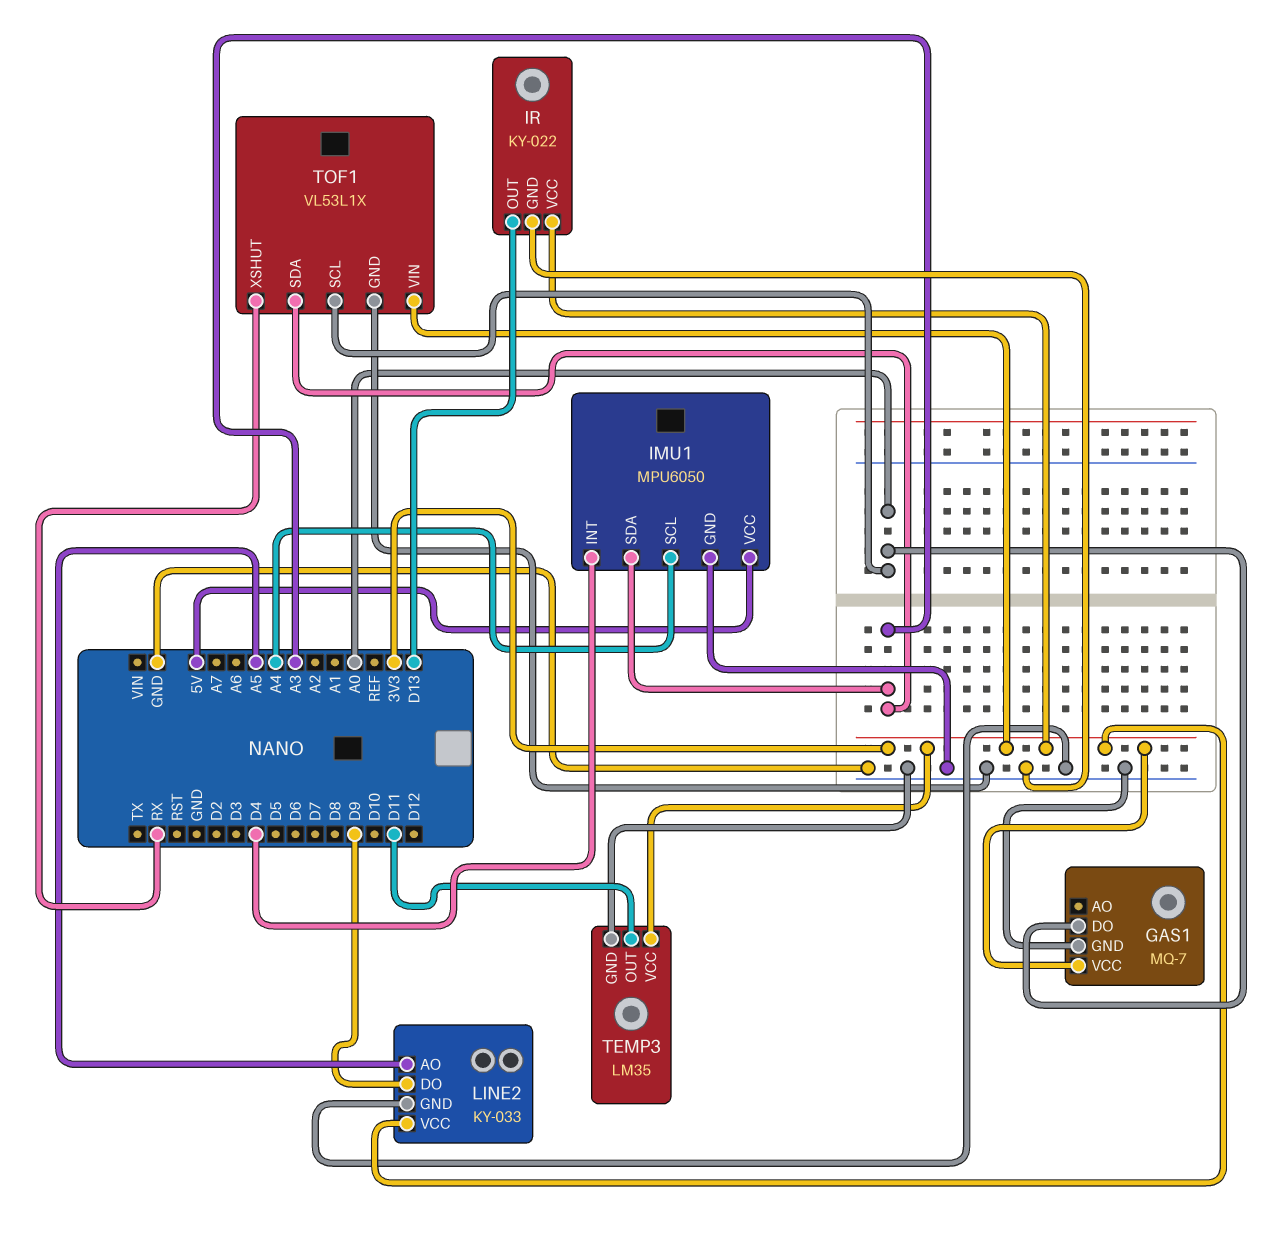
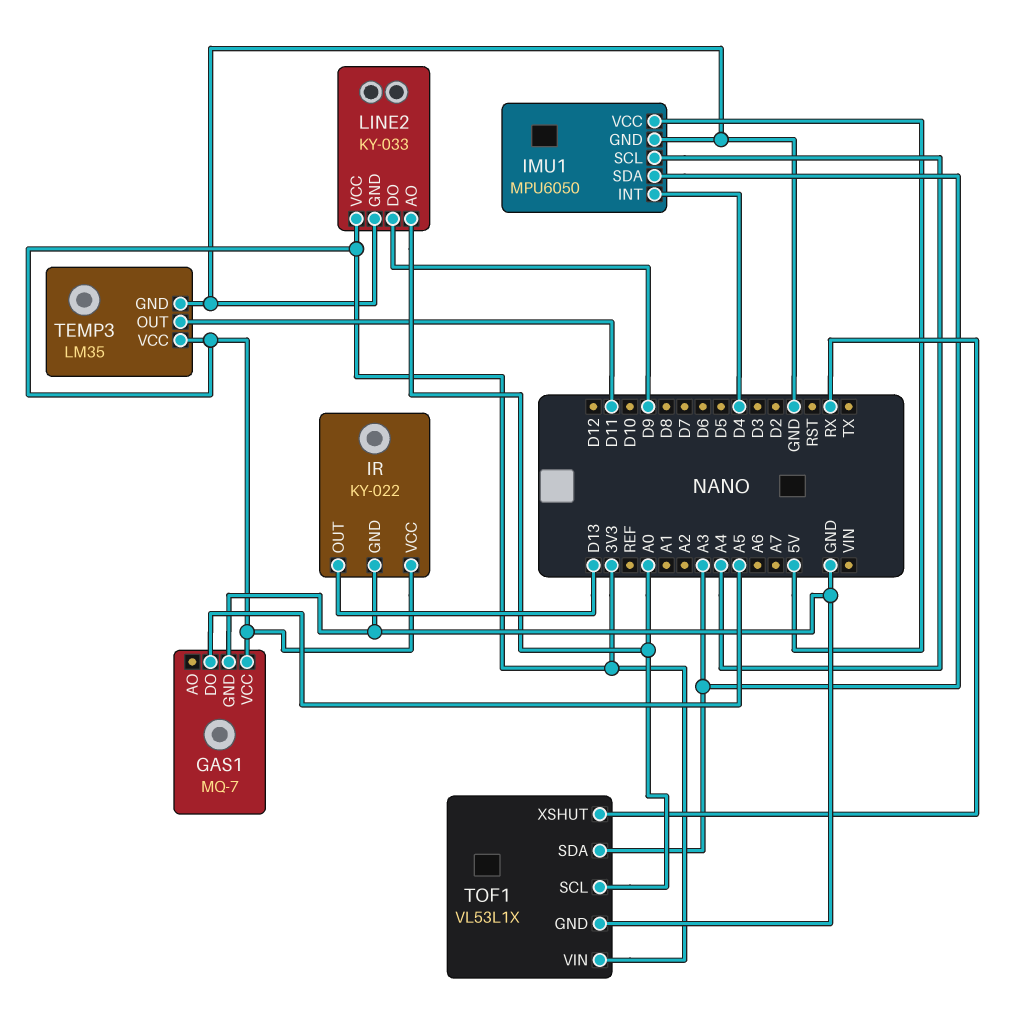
GAS1 pin DO: A0 -> A5
LINE2 pin AO: A5 -> A0

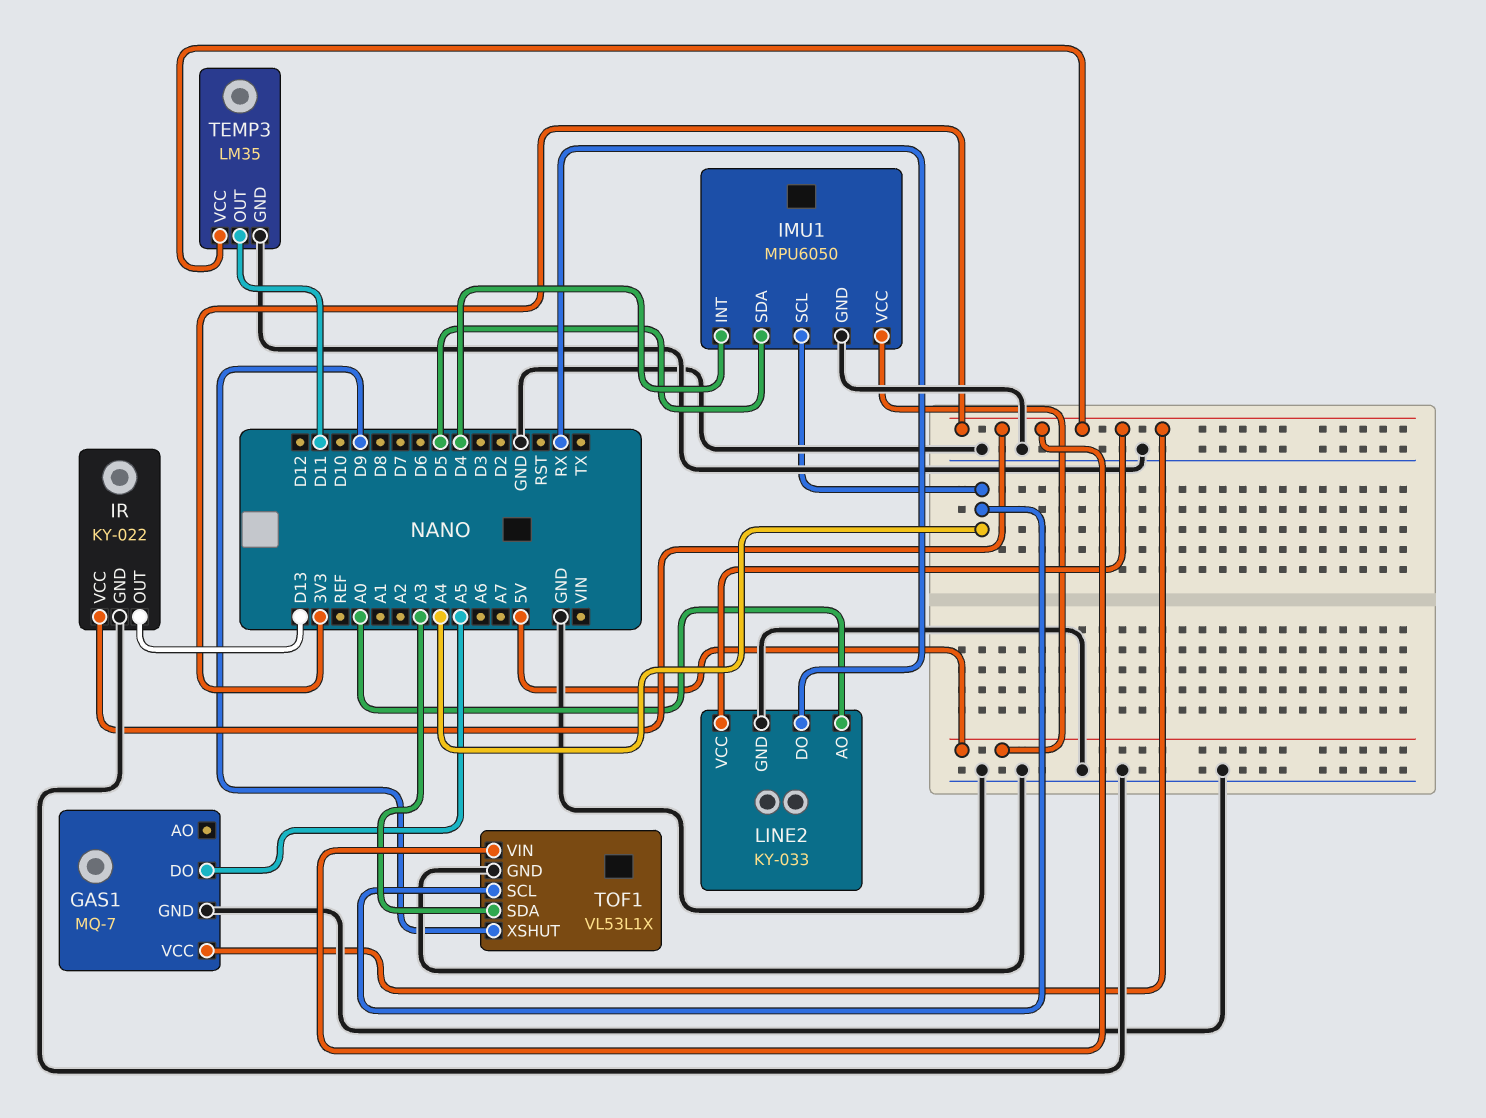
IMU1 pin SDA: A3 -> D5
LINE2 pin DO: D9 -> RX
TOF1 pin SCL: A0 -> A4
TOF1 pin XSHUT: RX -> D9

